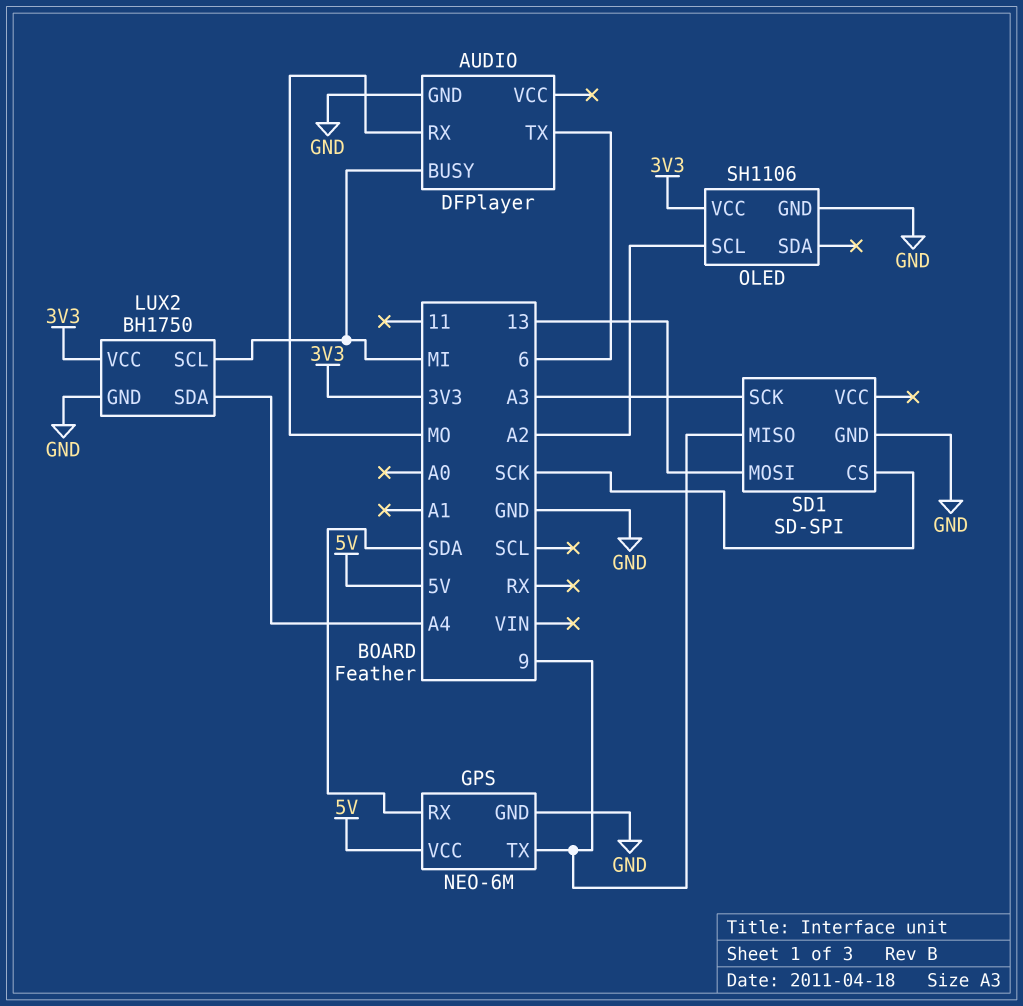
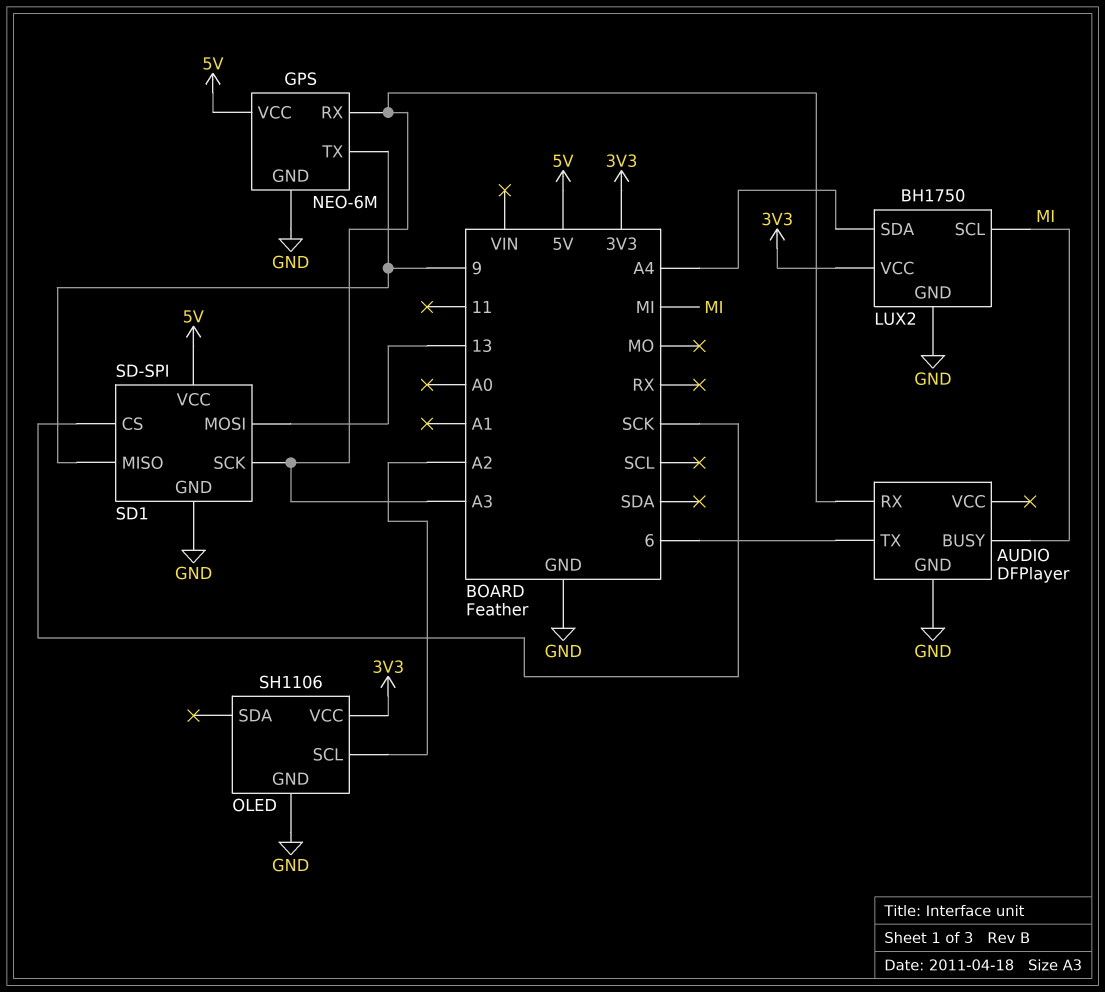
AUDIO pin RX: MO -> A3
GPS pin RX: SDA -> A3
SD1 pin VCC: none -> 5V

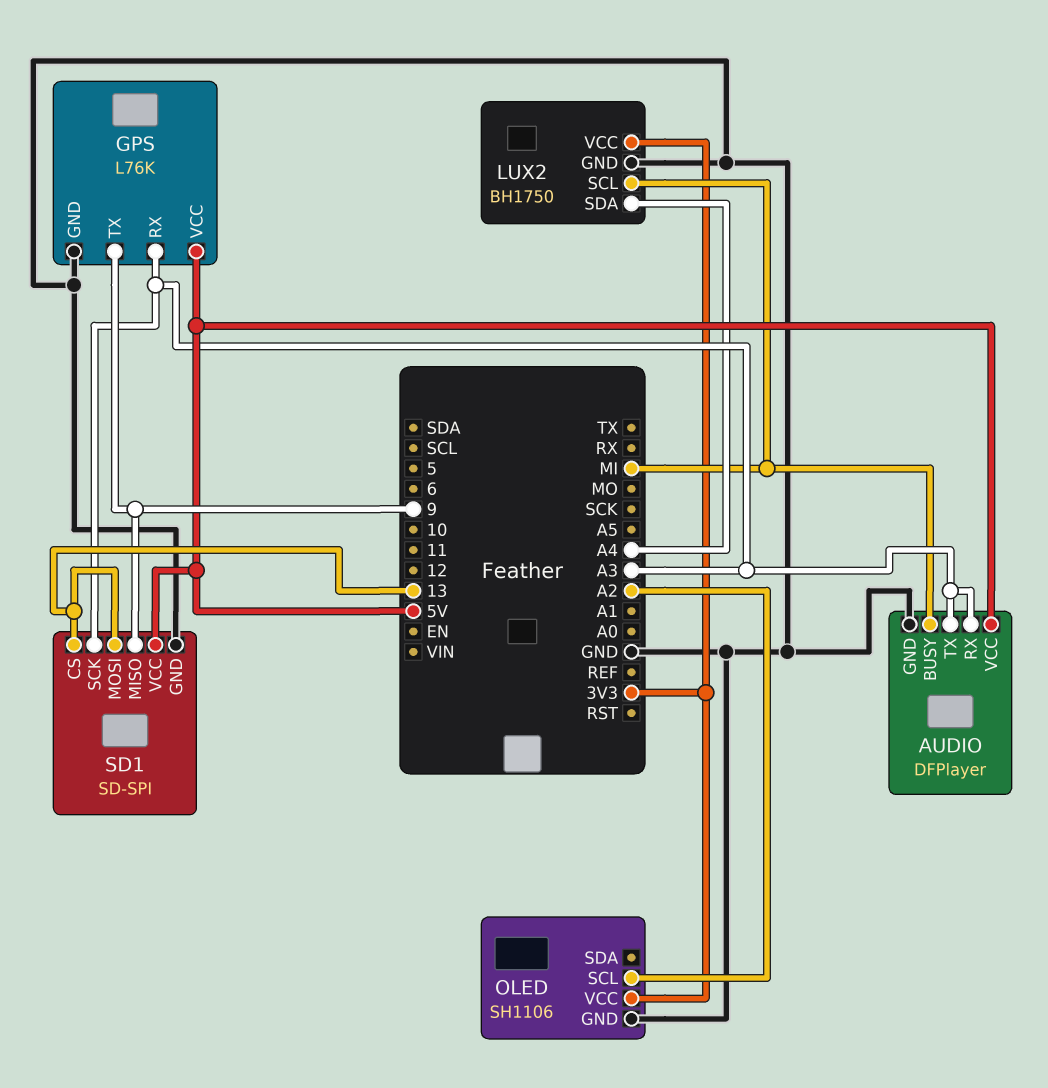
AUDIO pin TX: 6 -> A3
AUDIO pin VCC: none -> 5V
GPS: NEO-6M -> L76K
SD1 pin CS: SCK -> 13

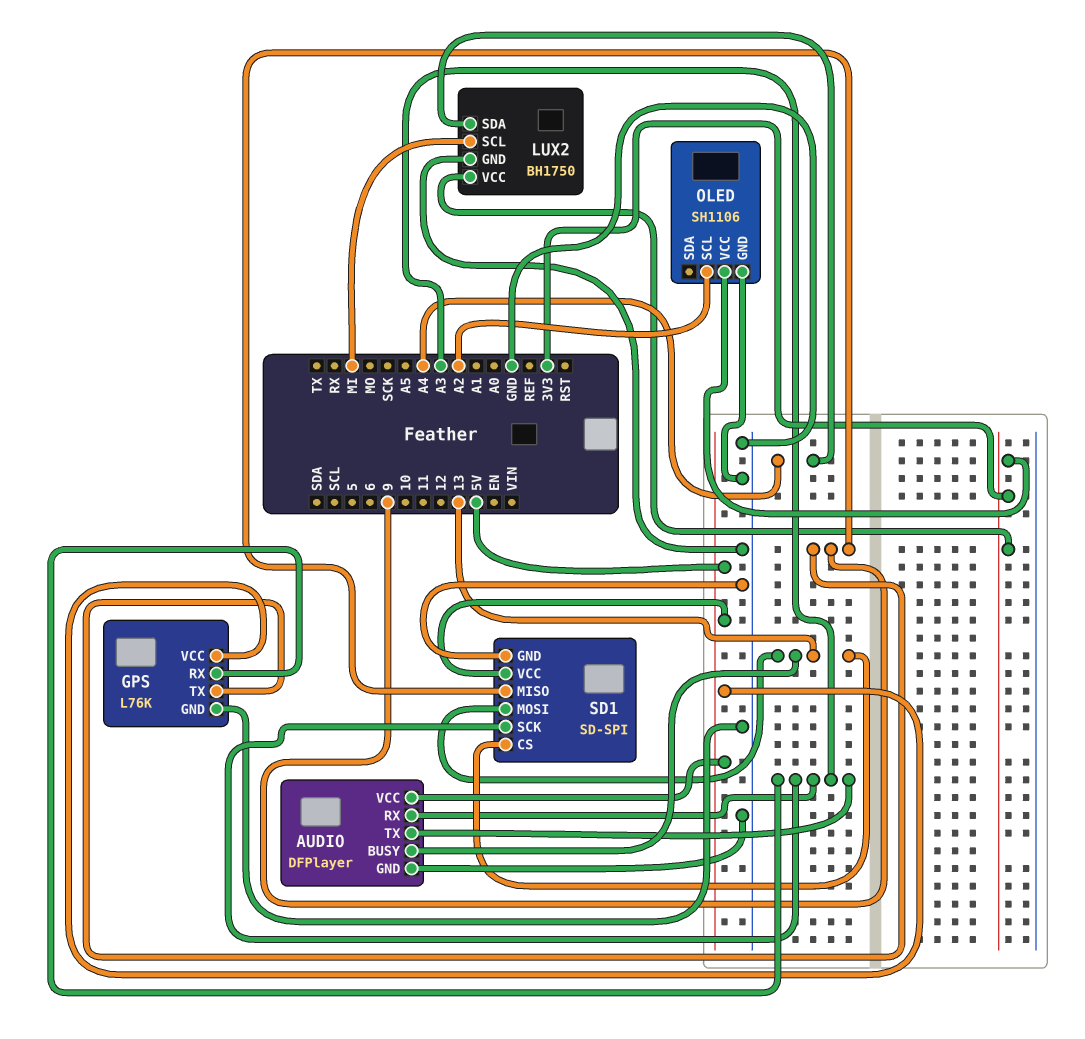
AUDIO pin BUSY: MI -> 13

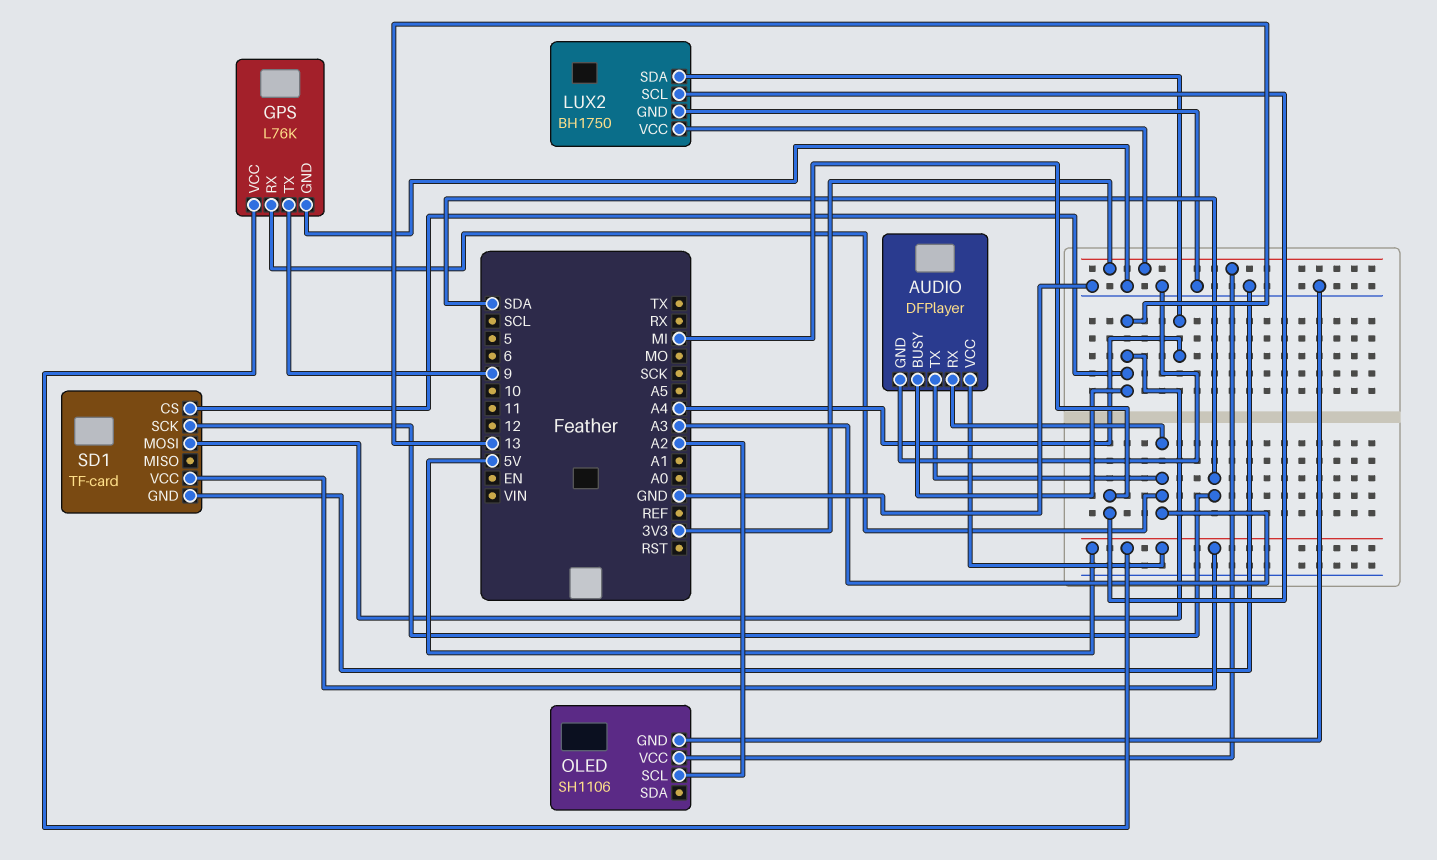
SD1: SD-SPI -> TF-card
SD1 pin MISO: 9 -> none
SD1 pin SCK: A3 -> SDA

